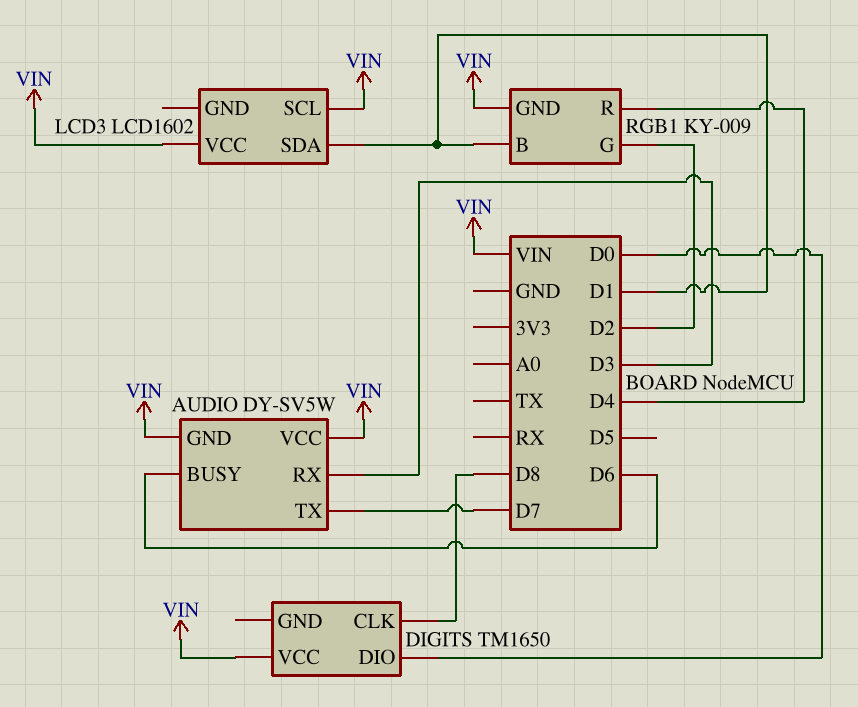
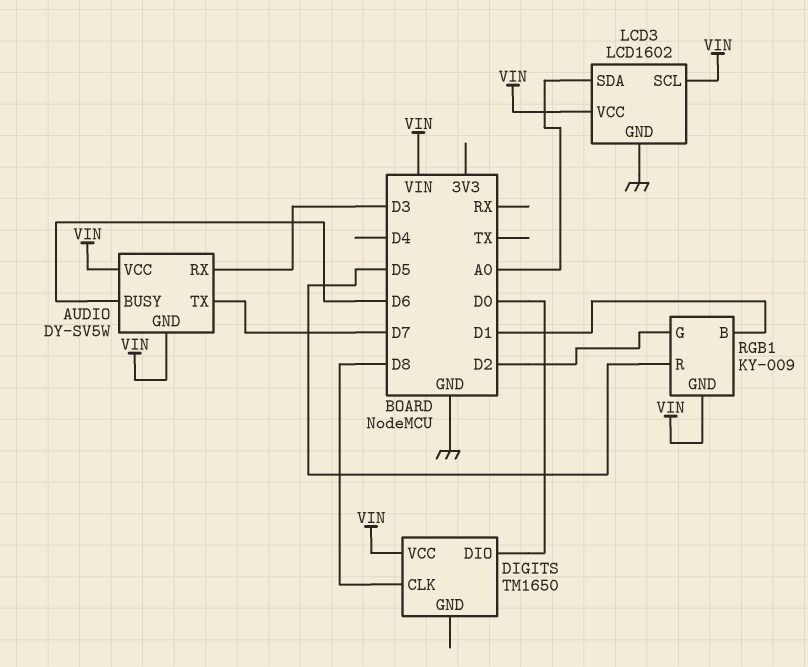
LCD3 pin GND: none -> GND
LCD3 pin SDA: D1 -> A0
RGB1 pin R: D4 -> D5

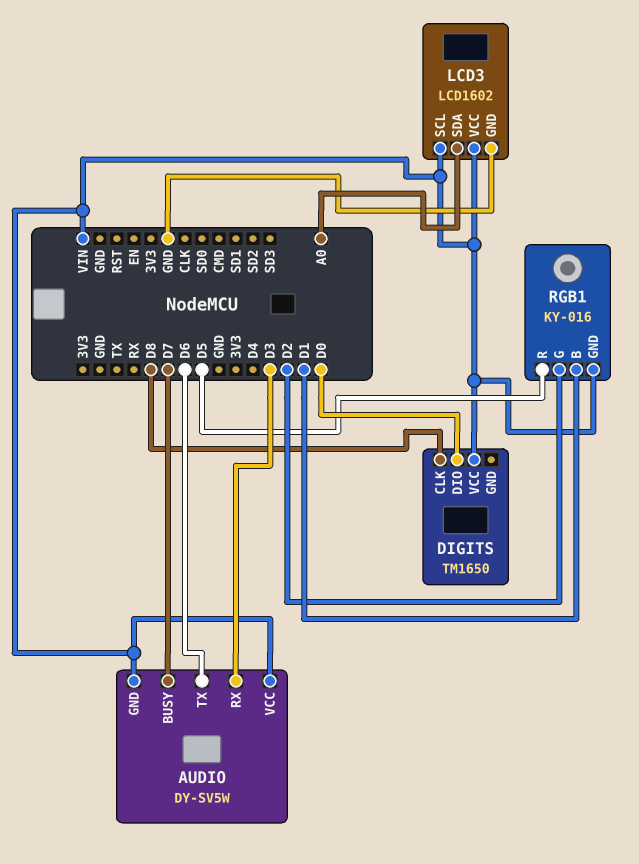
AUDIO pin BUSY: D6 -> D7
AUDIO pin TX: D7 -> D6
RGB1: KY-009 -> KY-016

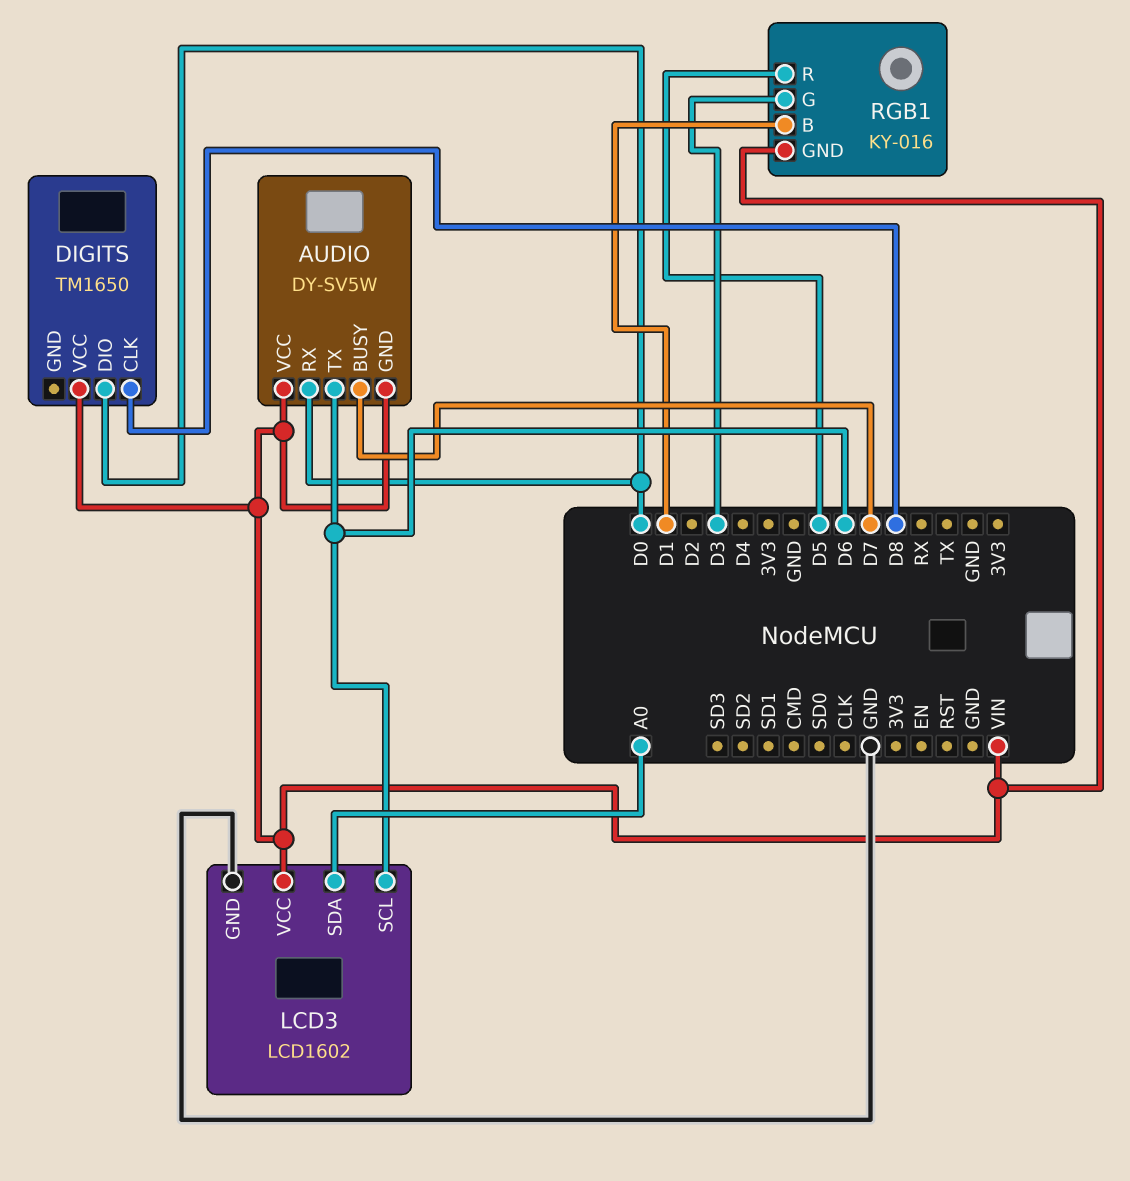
AUDIO pin RX: D3 -> D0
LCD3 pin SCL: VIN -> D6
RGB1 pin G: D2 -> D3

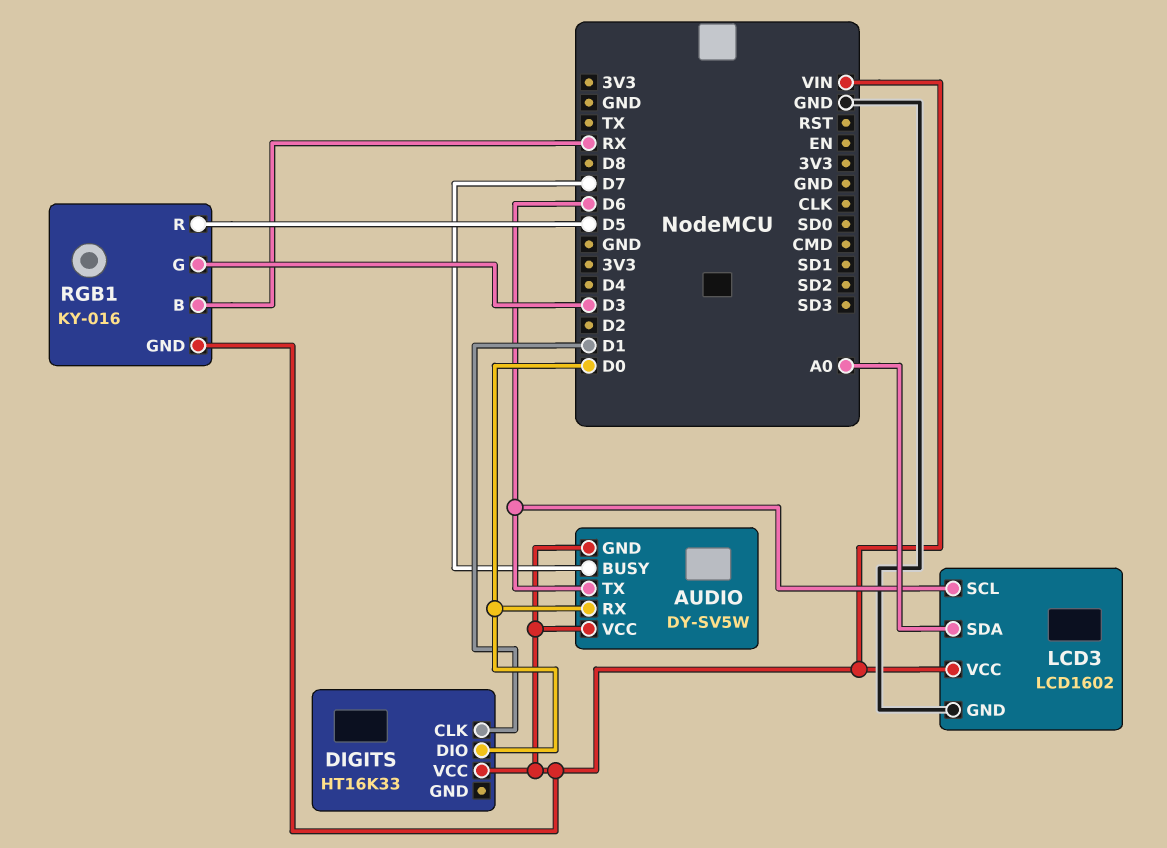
DIGITS: TM1650 -> HT16K33
DIGITS pin CLK: D8 -> D1
RGB1 pin B: D1 -> RX

